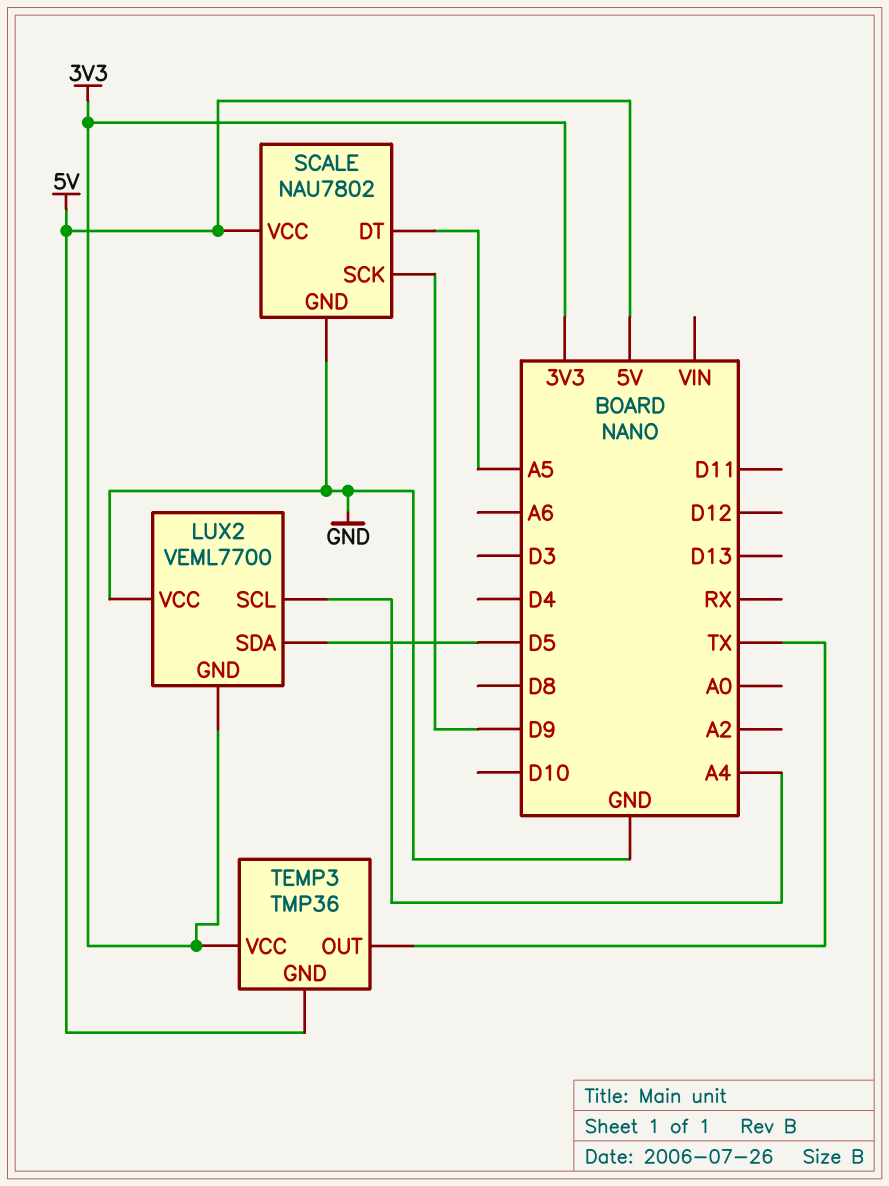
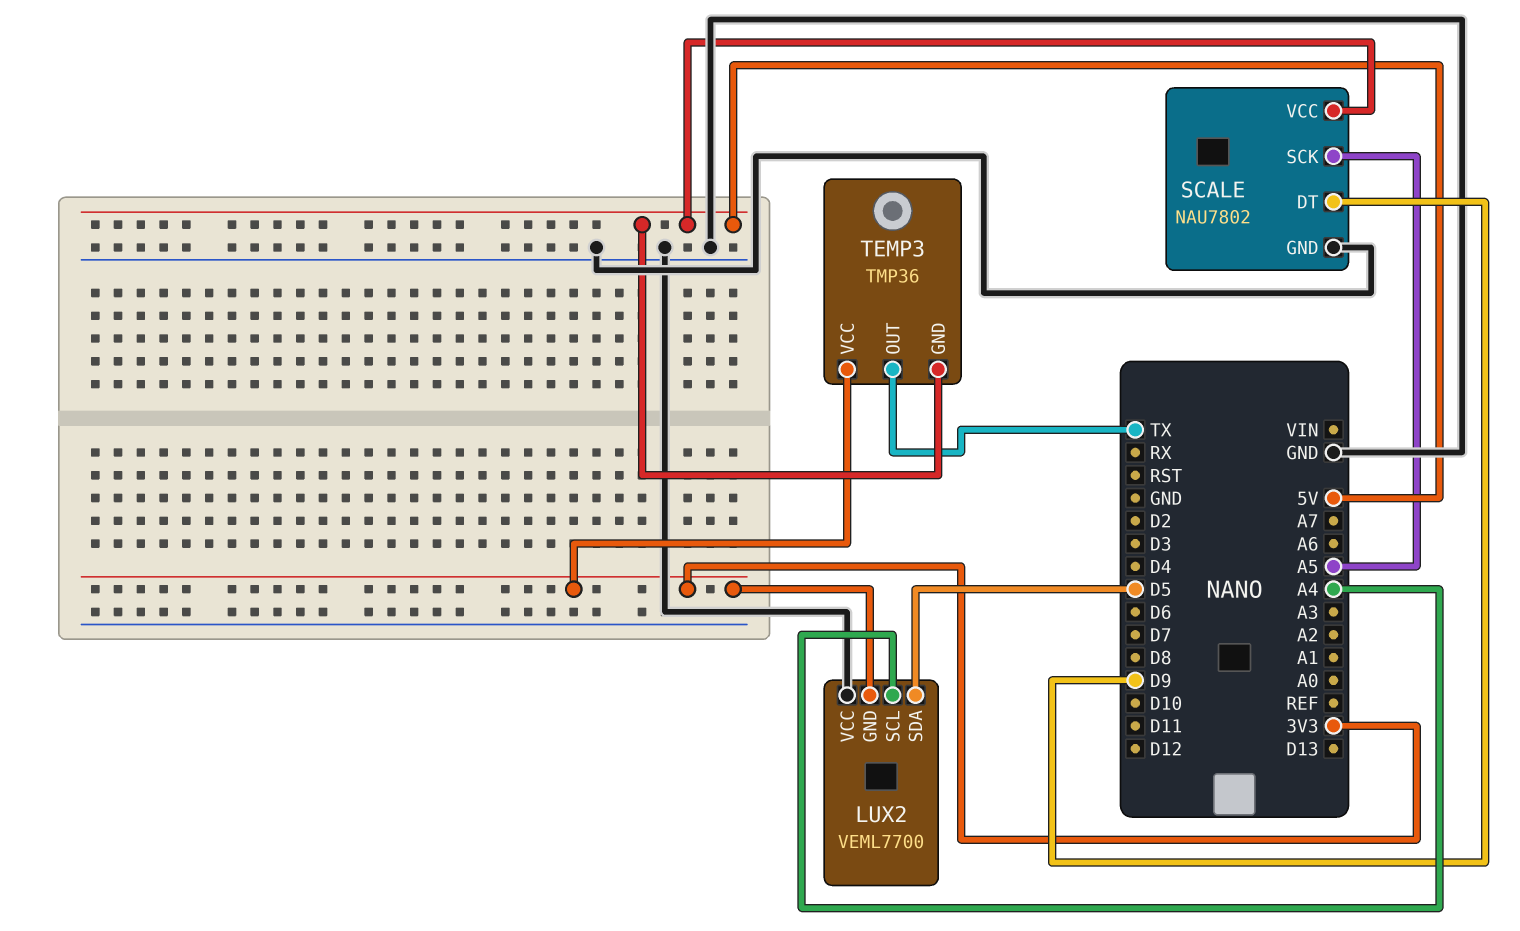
SCALE pin DT: A5 -> D9
SCALE pin SCK: D9 -> A5

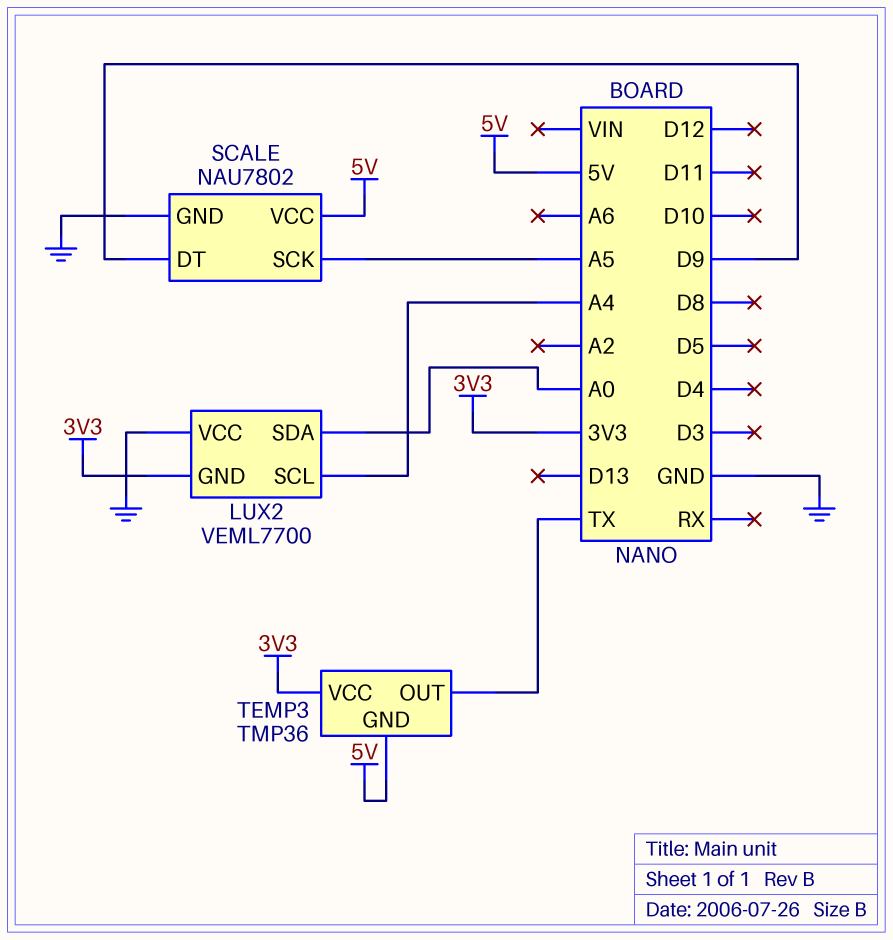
LUX2 pin SDA: D5 -> A0

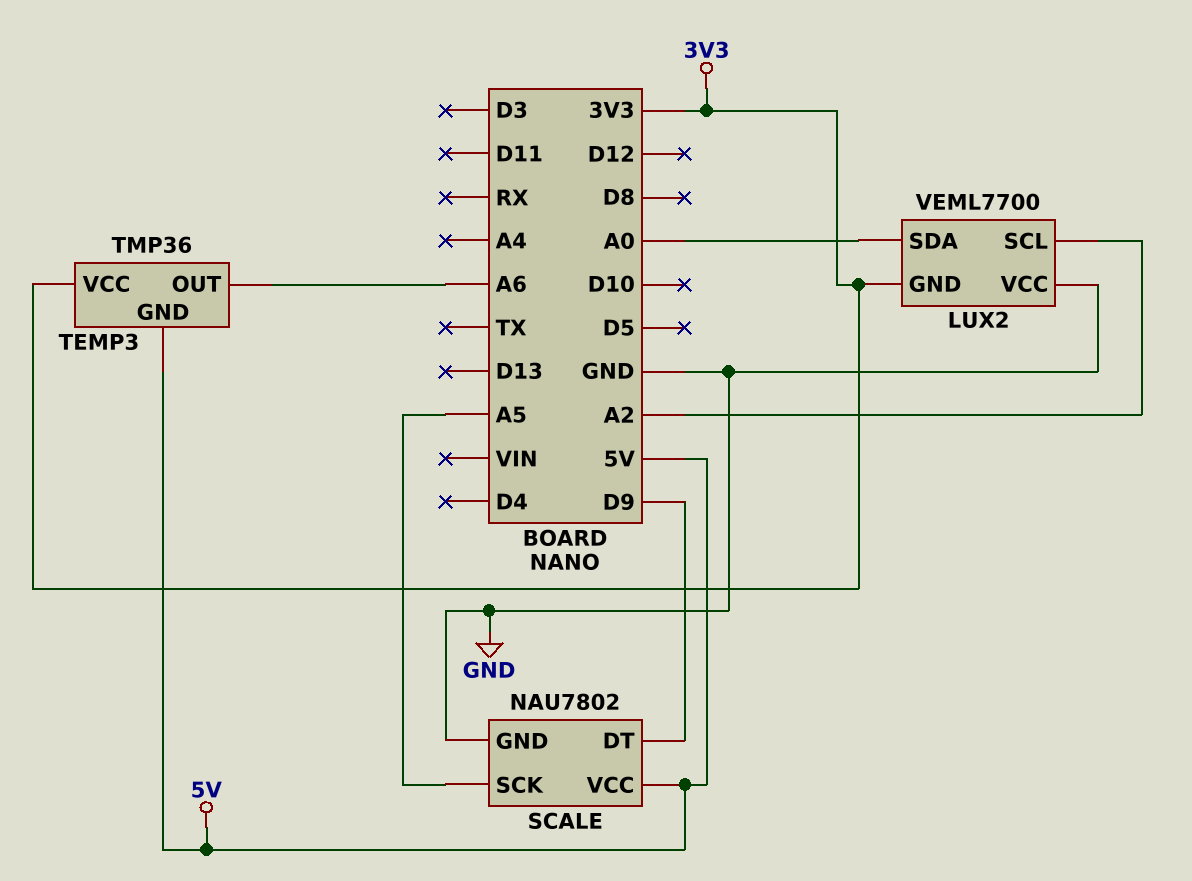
LUX2 pin SCL: A4 -> A2
TEMP3 pin OUT: TX -> A6

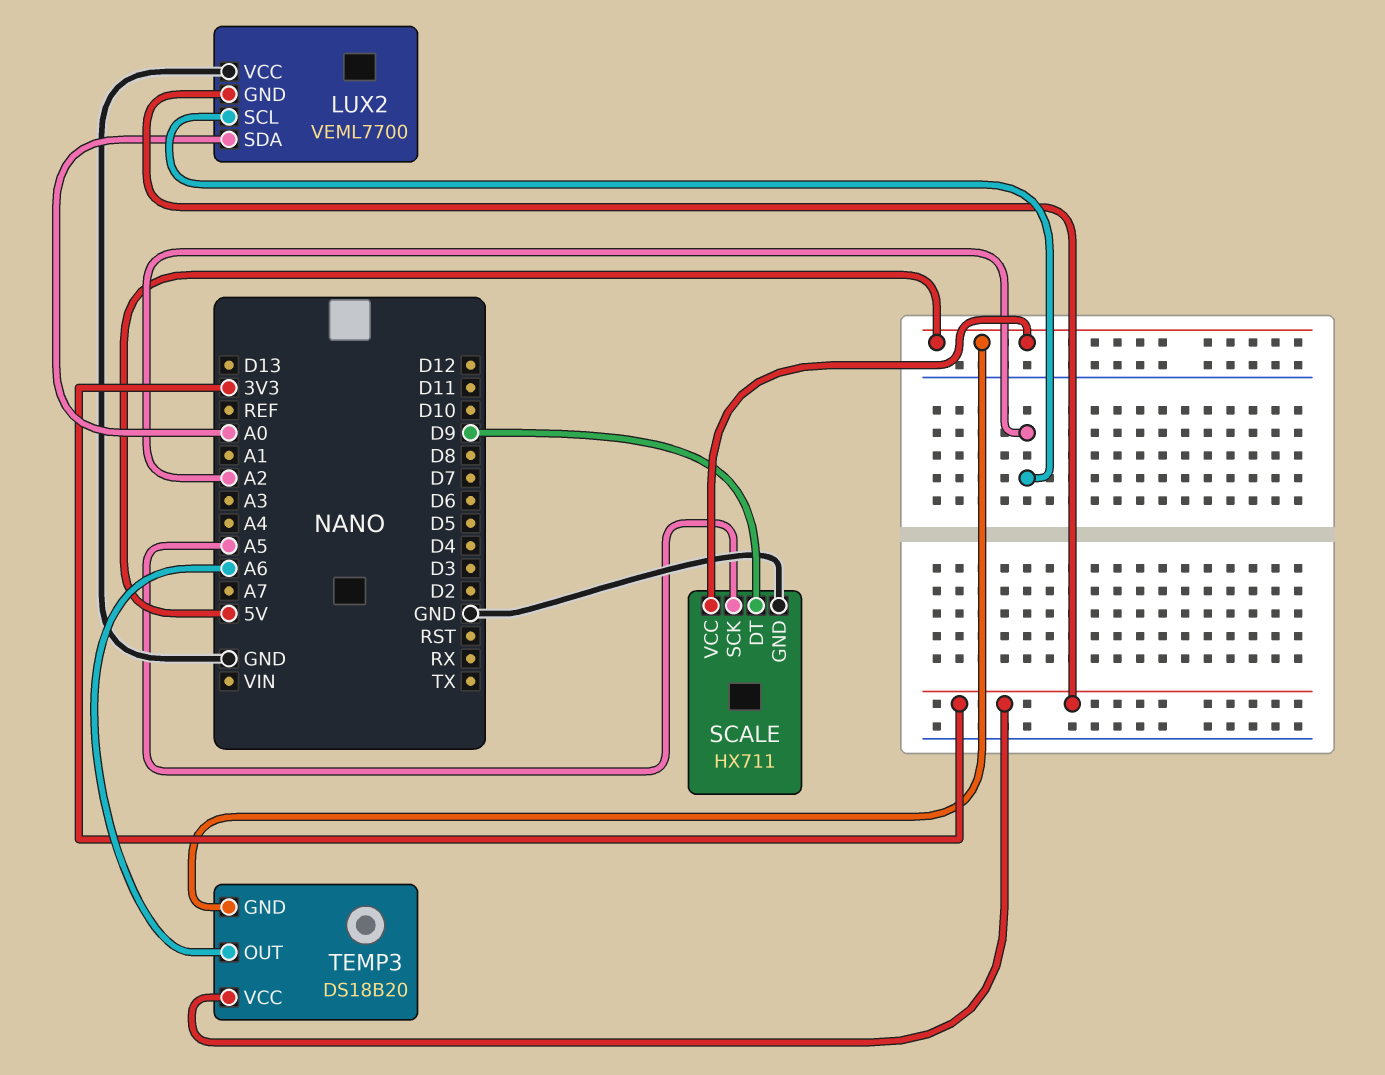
SCALE: NAU7802 -> HX711
TEMP3: TMP36 -> DS18B20

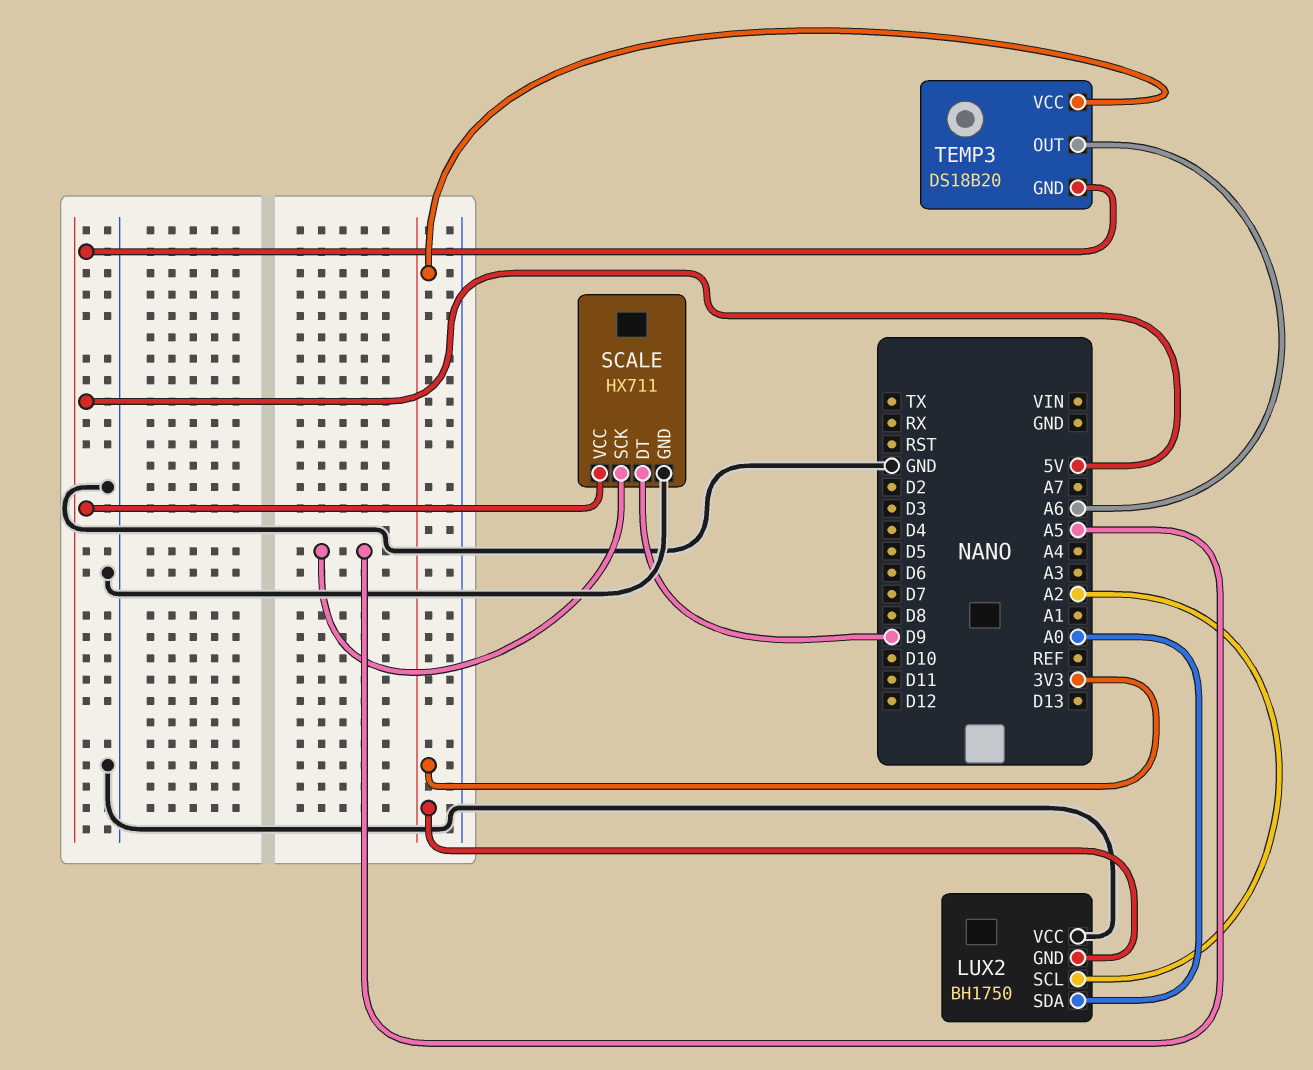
LUX2: VEML7700 -> BH1750

